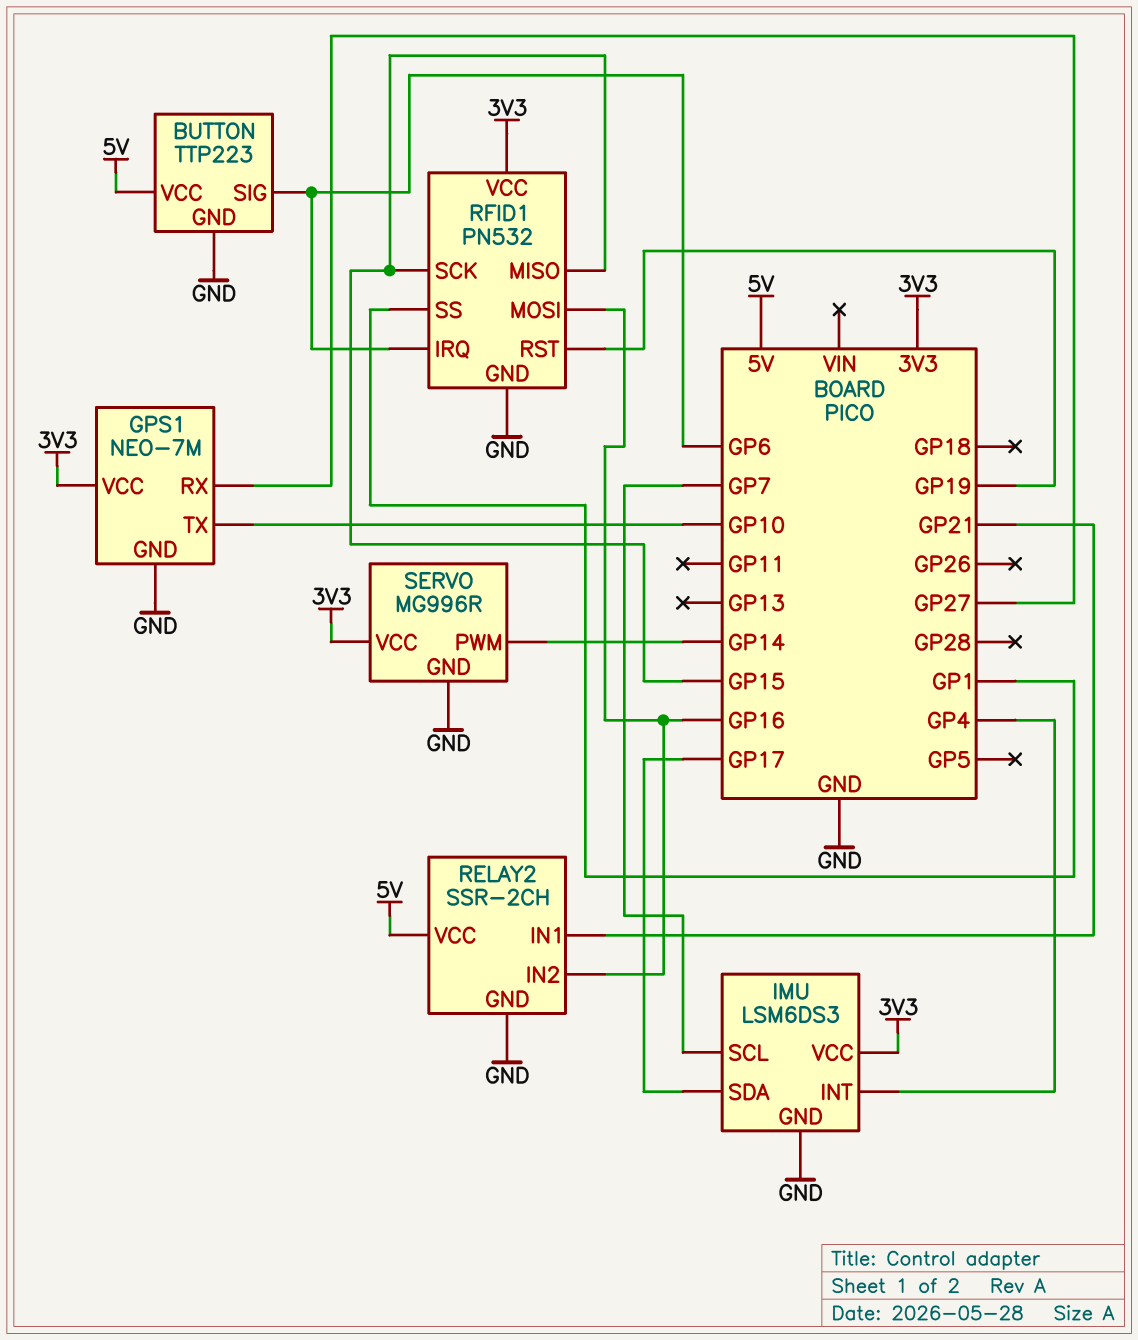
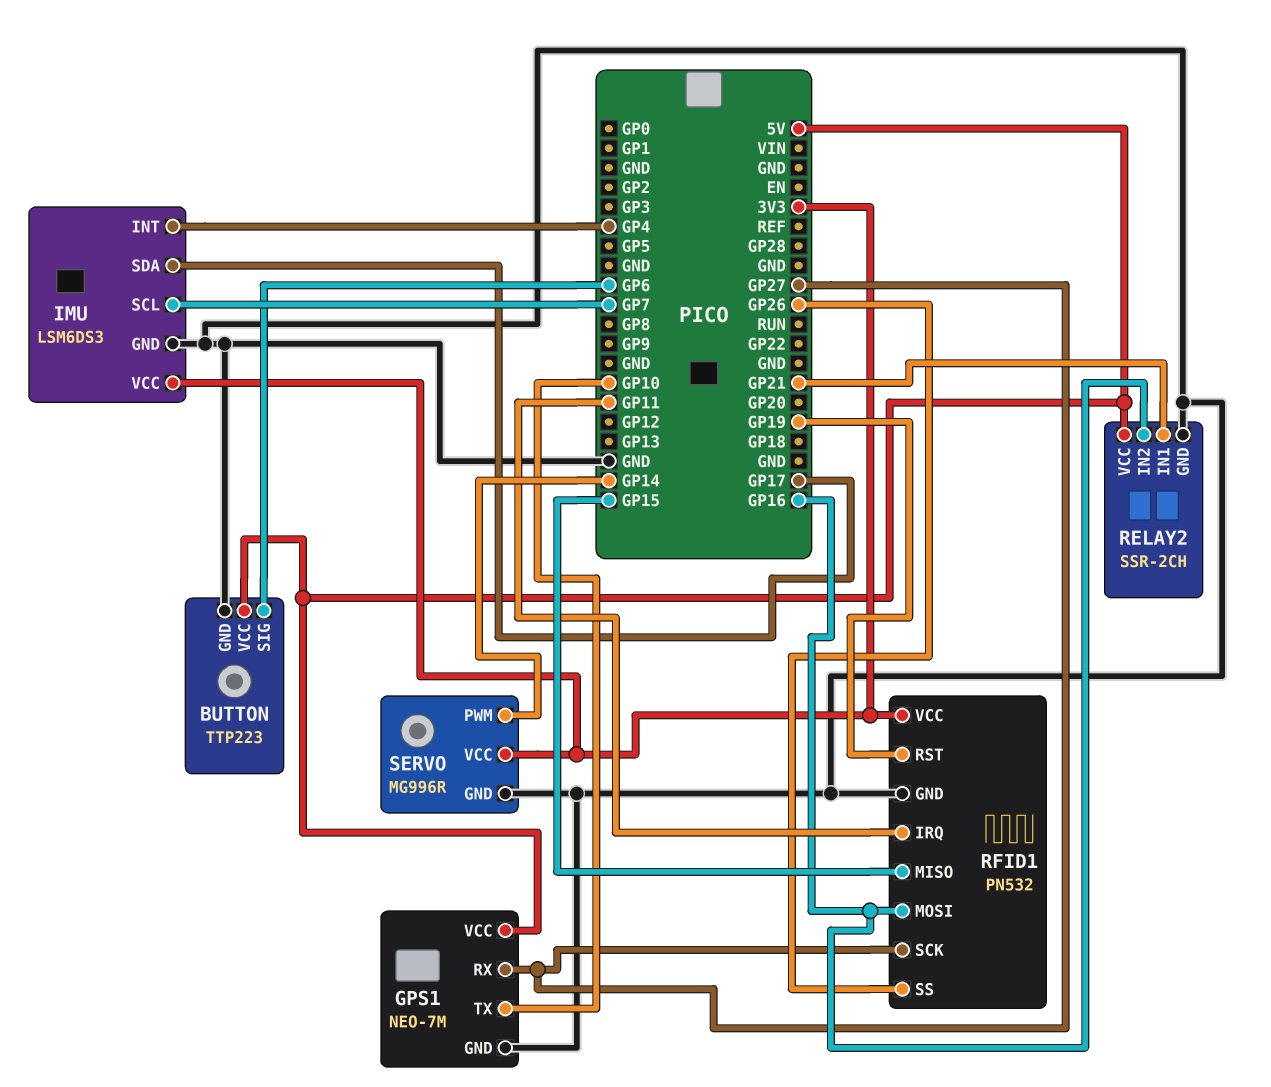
GPS1 pin VCC: 3V3 -> 5V
RFID1 pin IRQ: GP6 -> GP11
RFID1 pin SCK: GP15 -> GP27
RFID1 pin SS: GP1 -> GP26

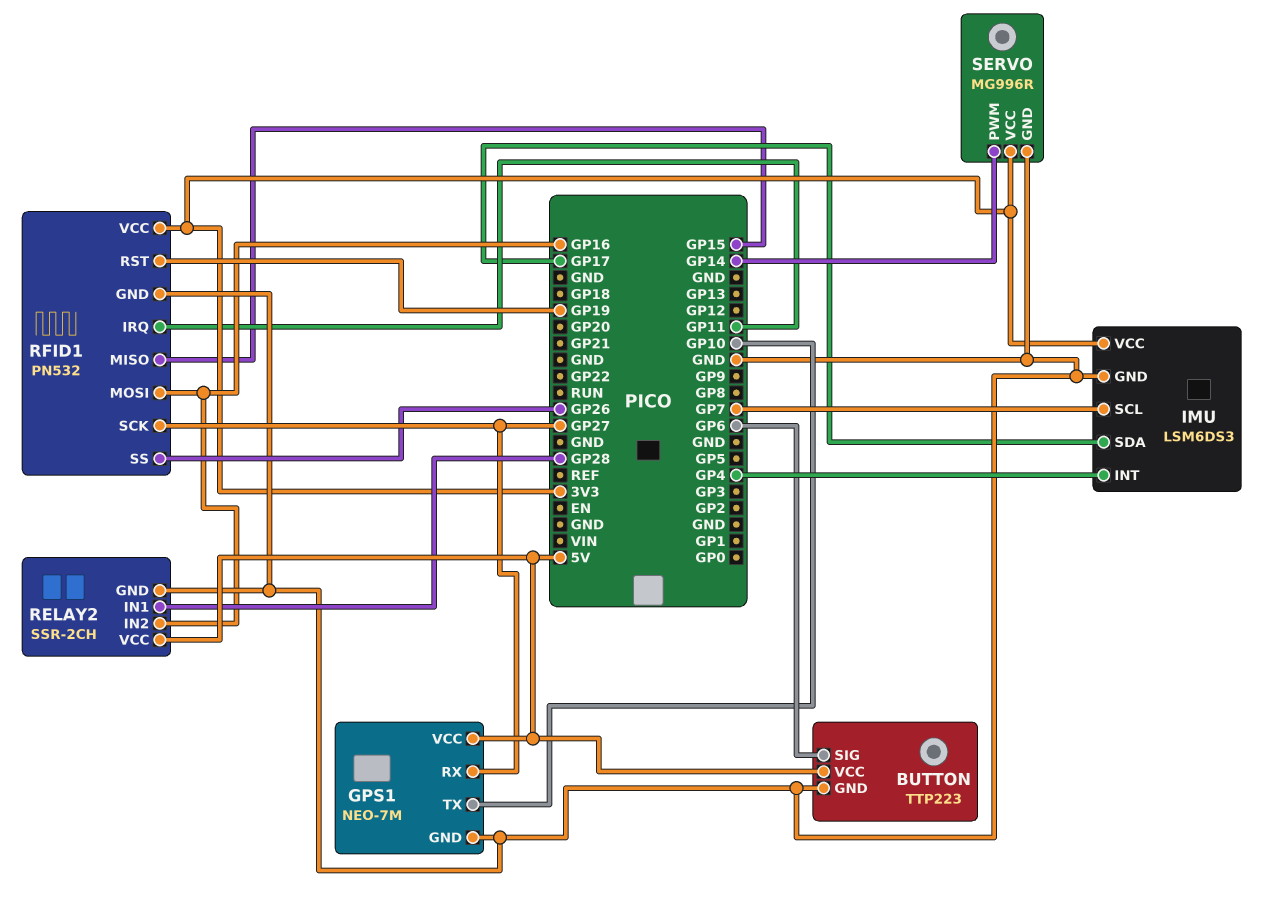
RELAY2 pin IN1: GP21 -> GP28

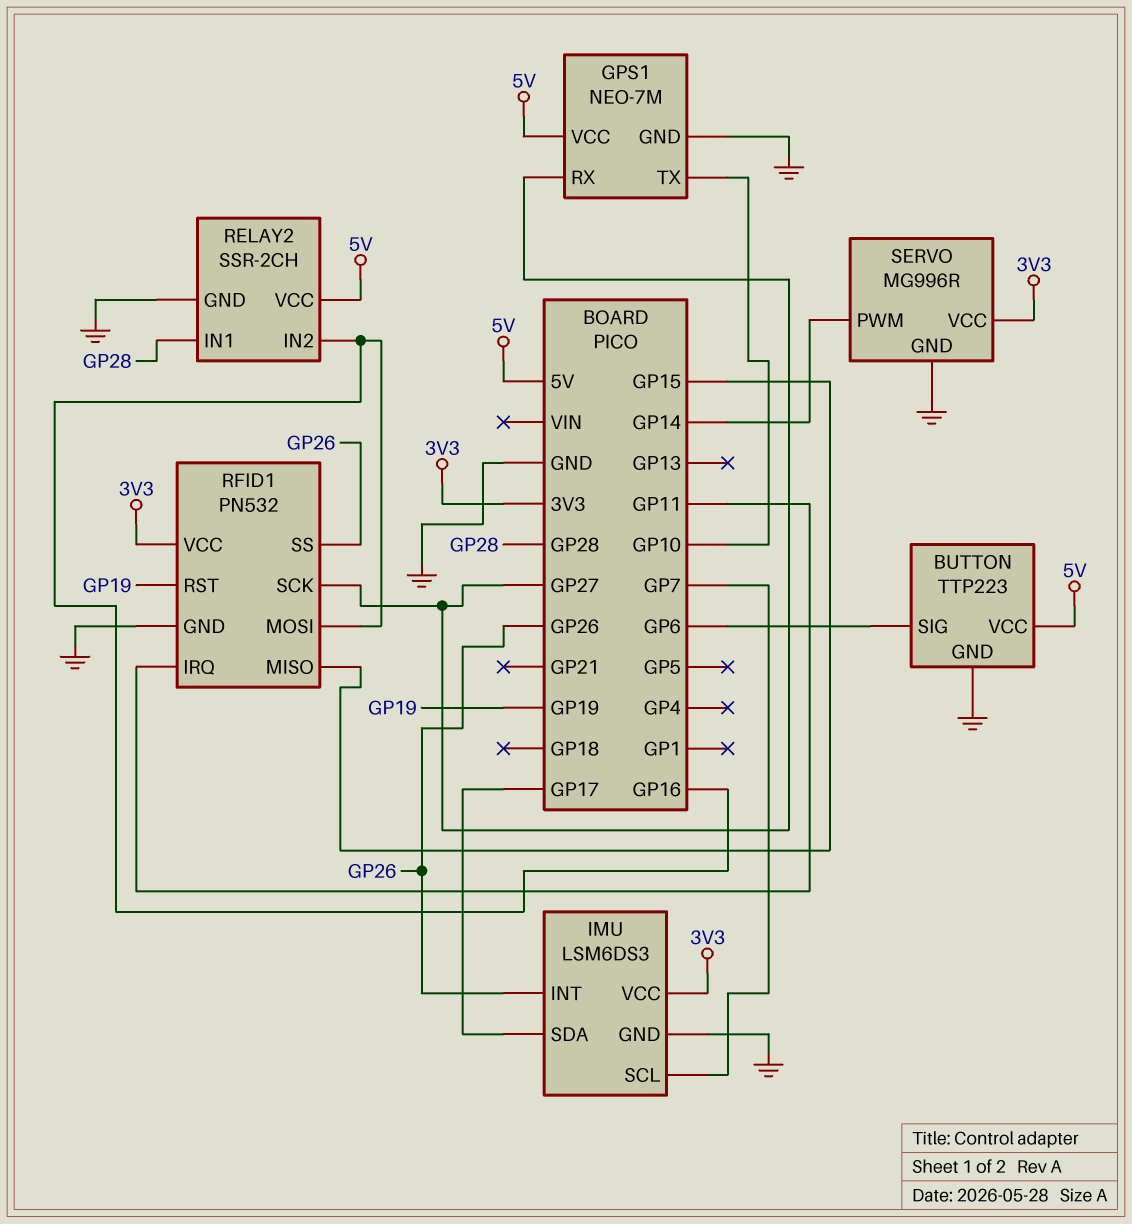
IMU pin INT: GP4 -> GP26

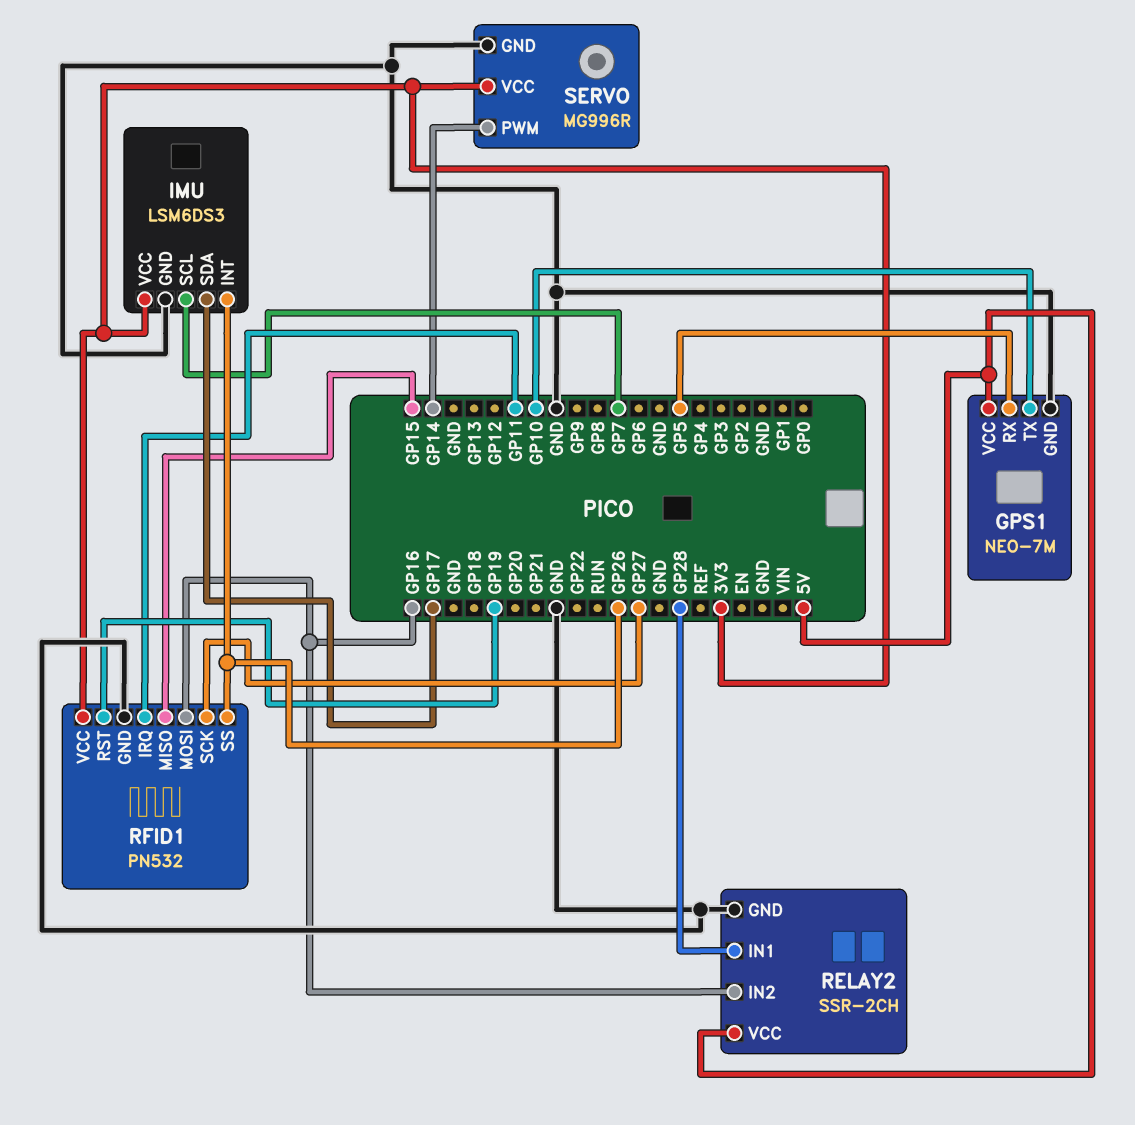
BUTTON: TTP223 -> none
BUTTON pin GND: GND -> none
BUTTON pin SIG: GP6 -> none
BUTTON pin VCC: 5V -> none
GPS1 pin RX: GP27 -> GP5

